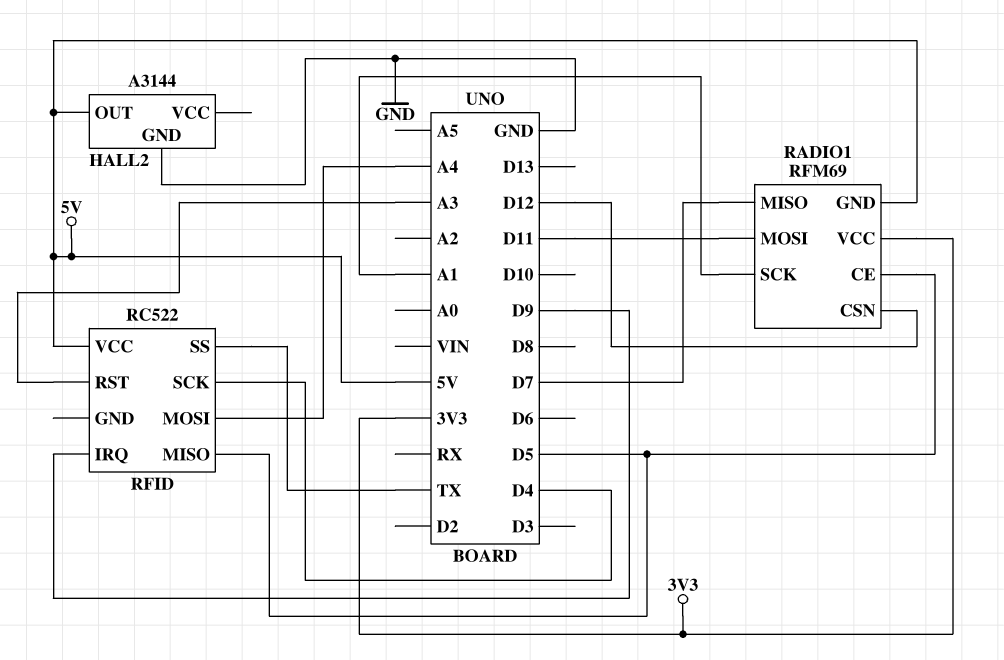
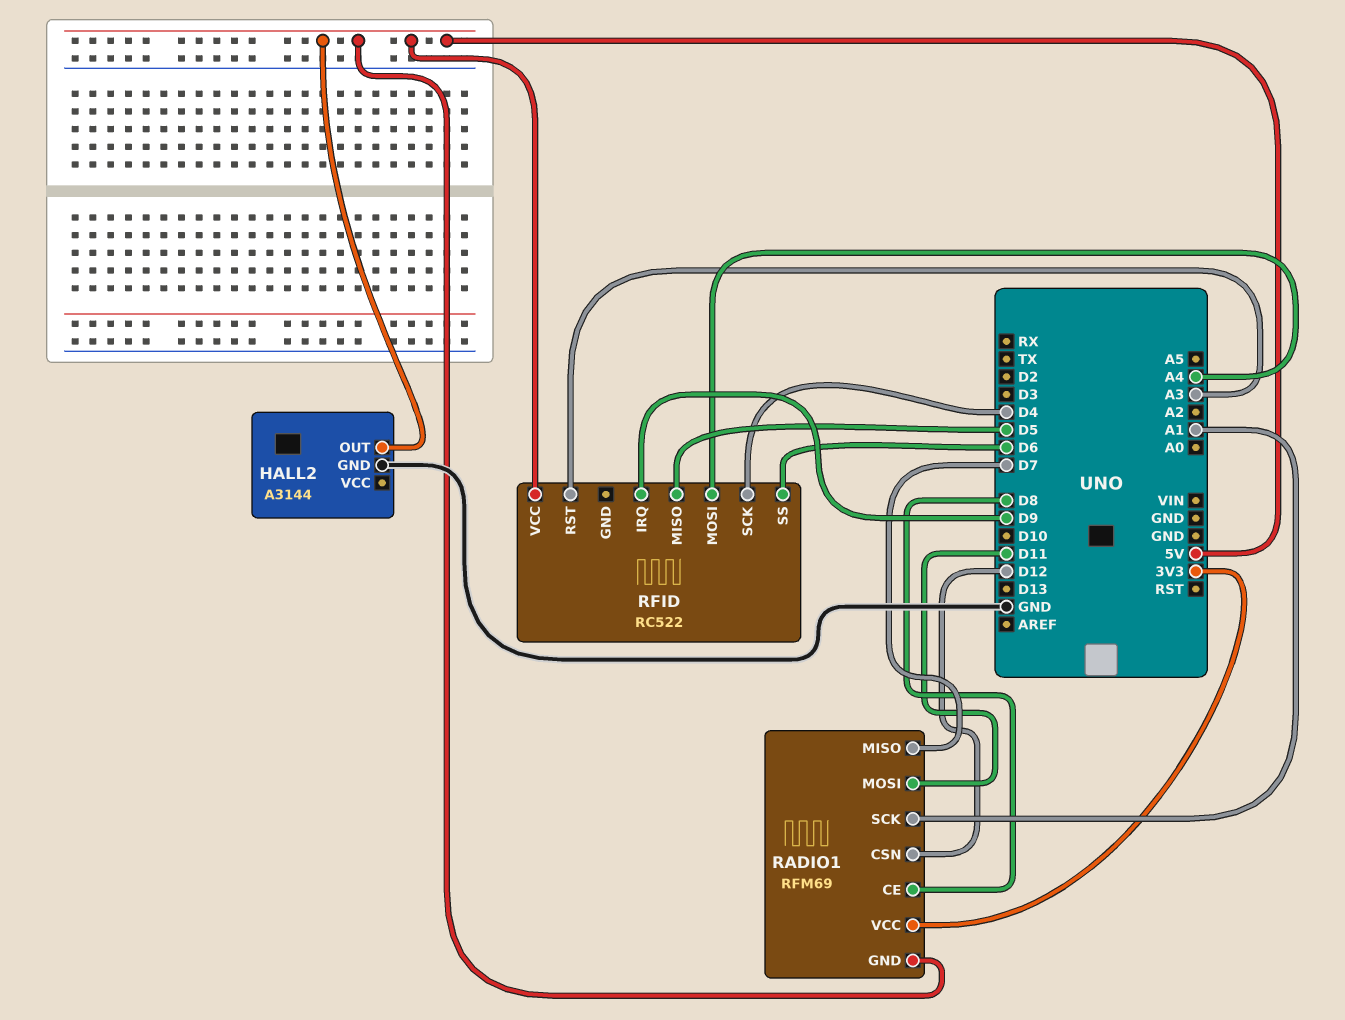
RADIO1 pin CE: D5 -> D8
RFID pin SS: TX -> D6

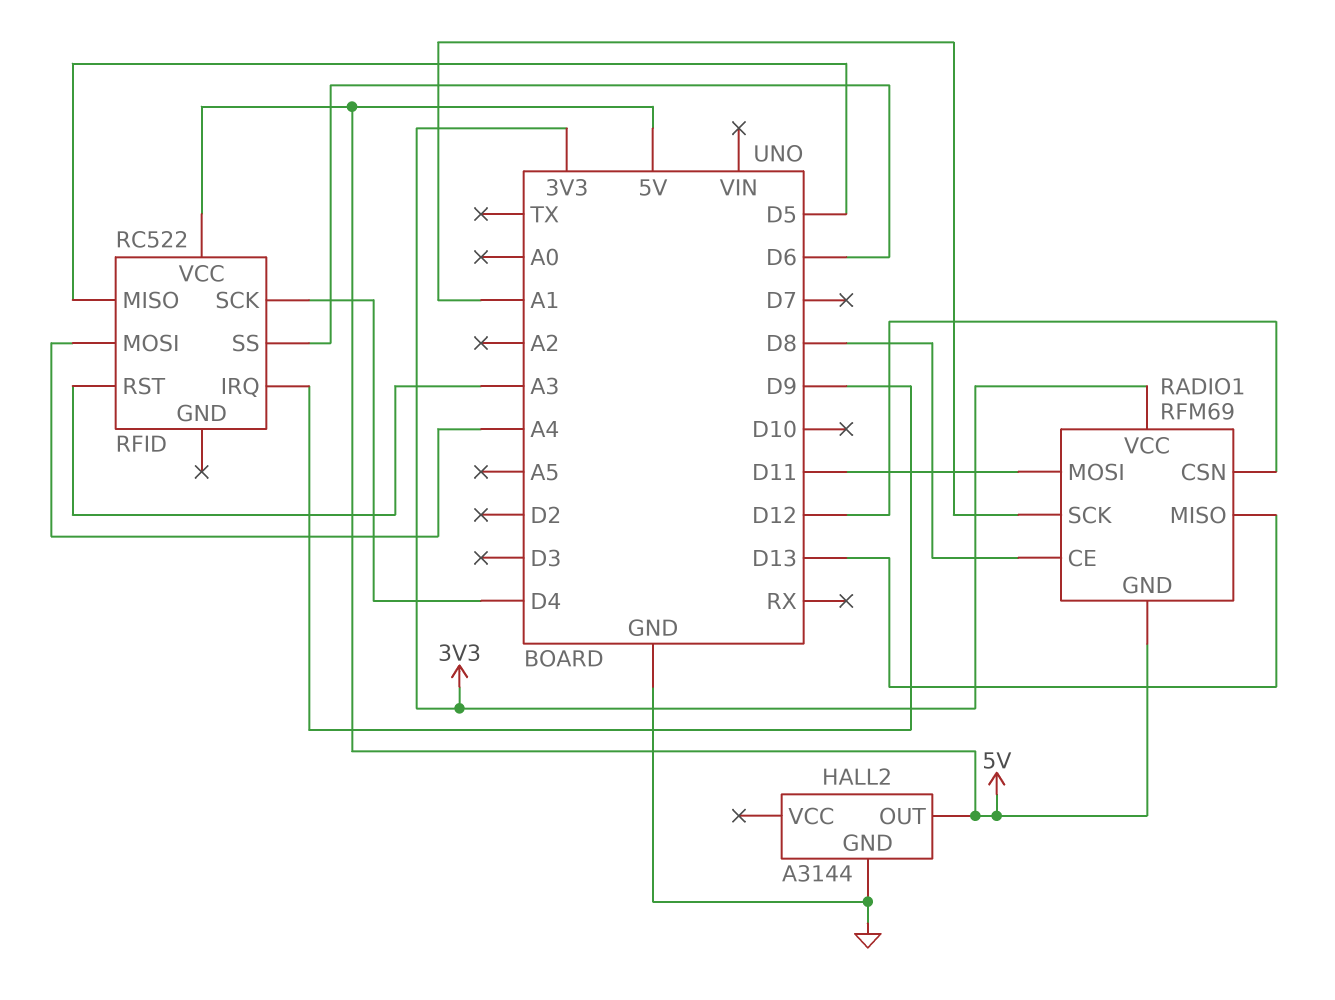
RADIO1 pin MISO: D7 -> D13

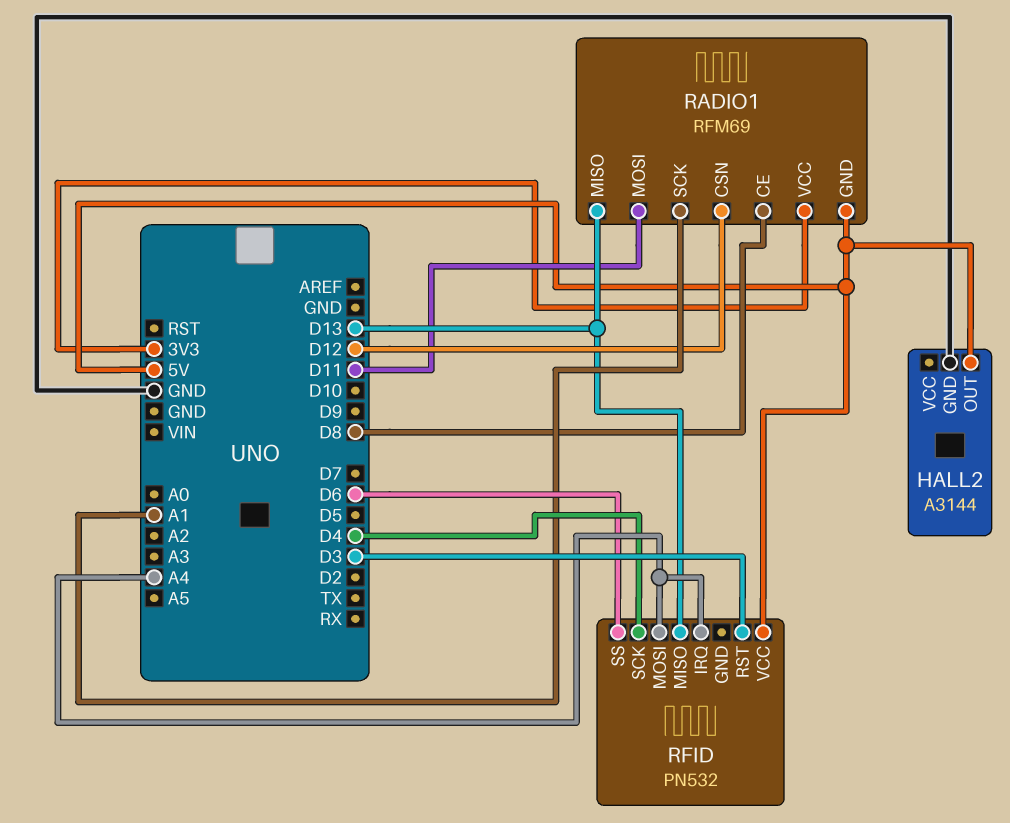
RFID: RC522 -> PN532
RFID pin IRQ: D9 -> A4
RFID pin MISO: D5 -> D13
RFID pin RST: A3 -> D3

